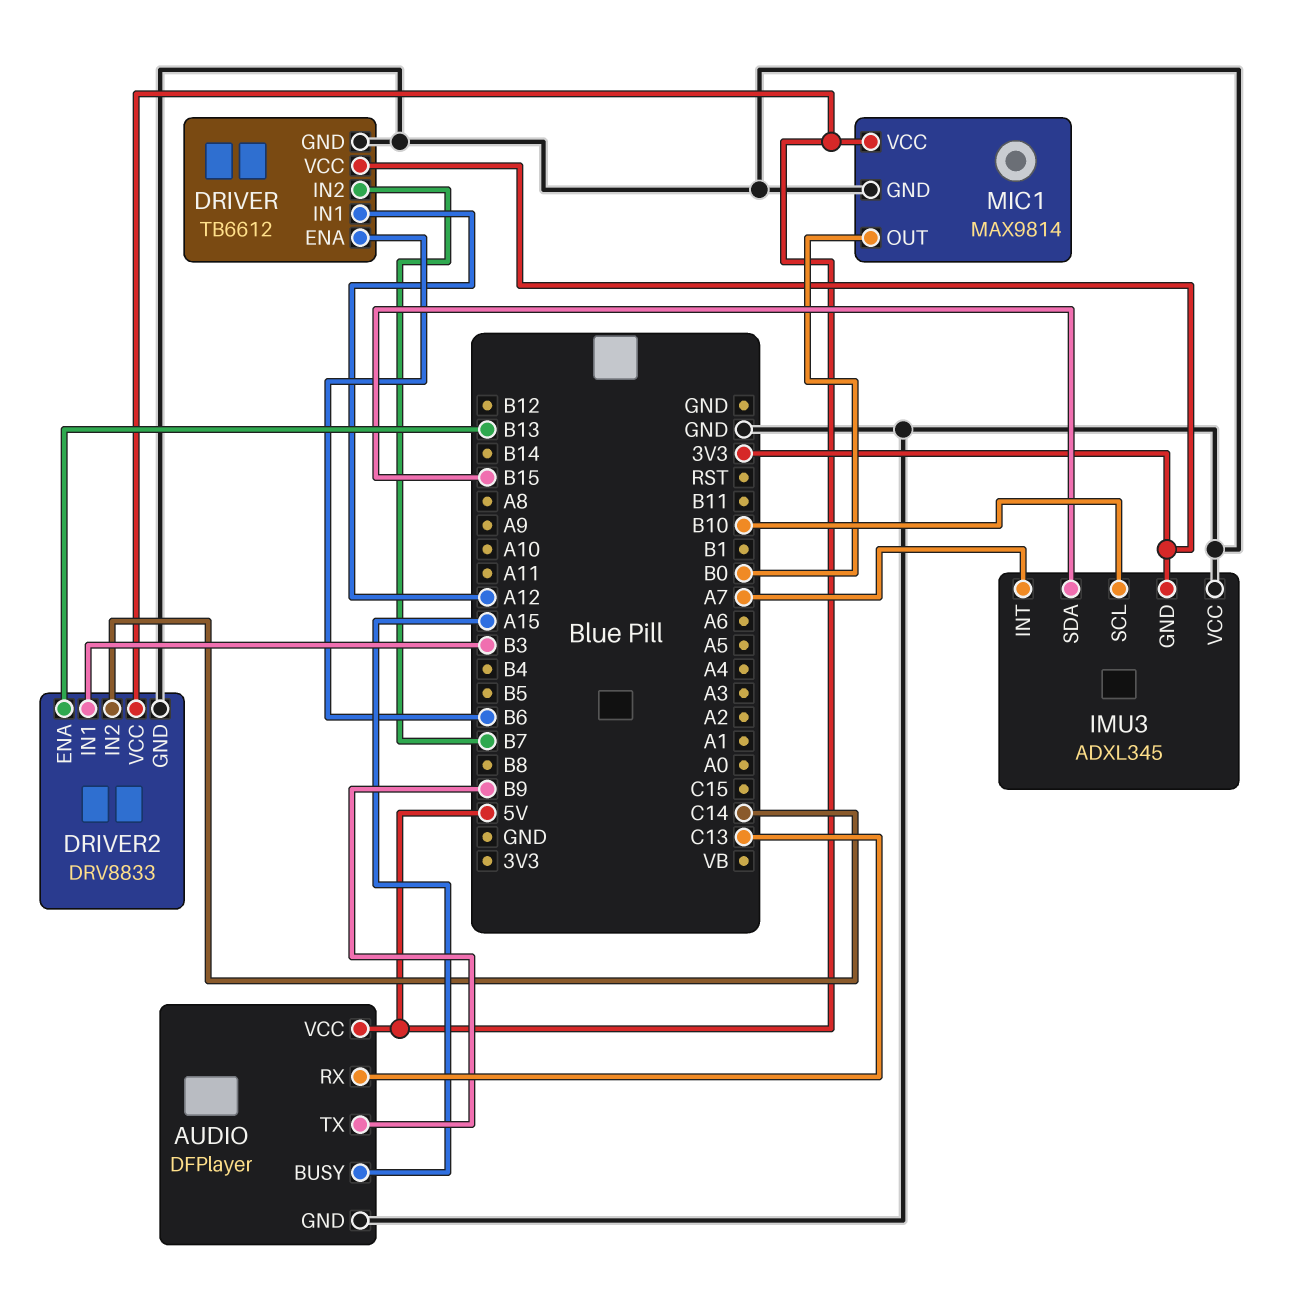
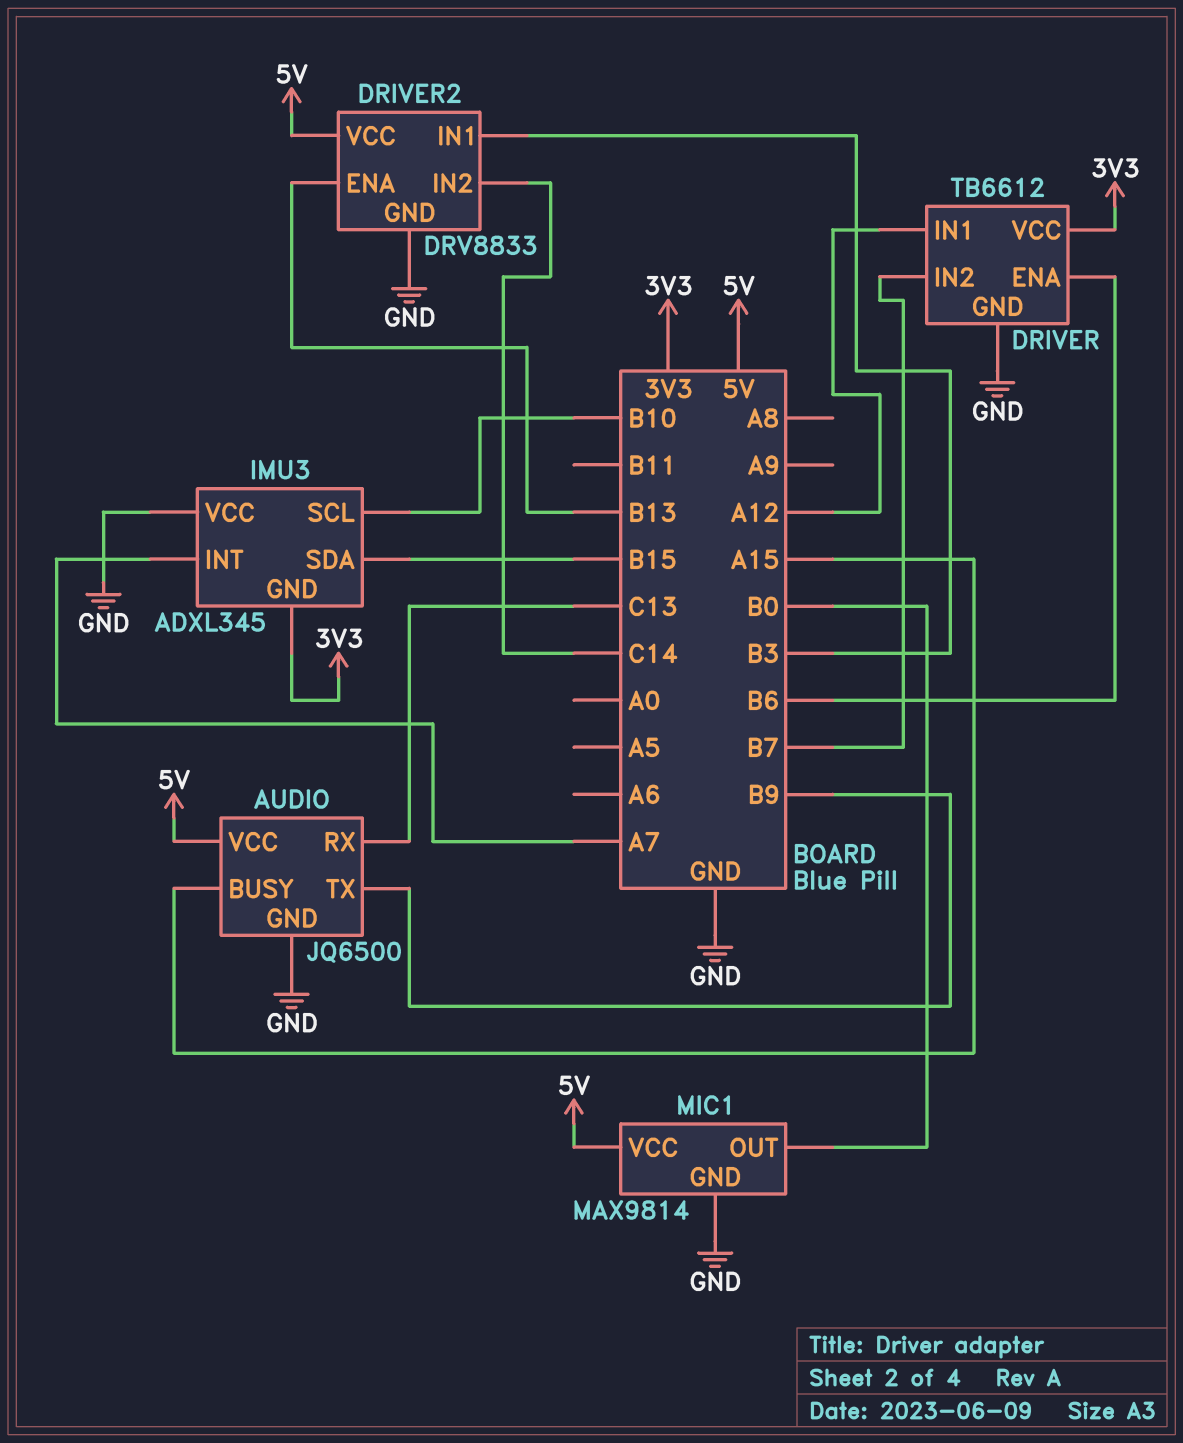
AUDIO: DFPlayer -> JQ6500

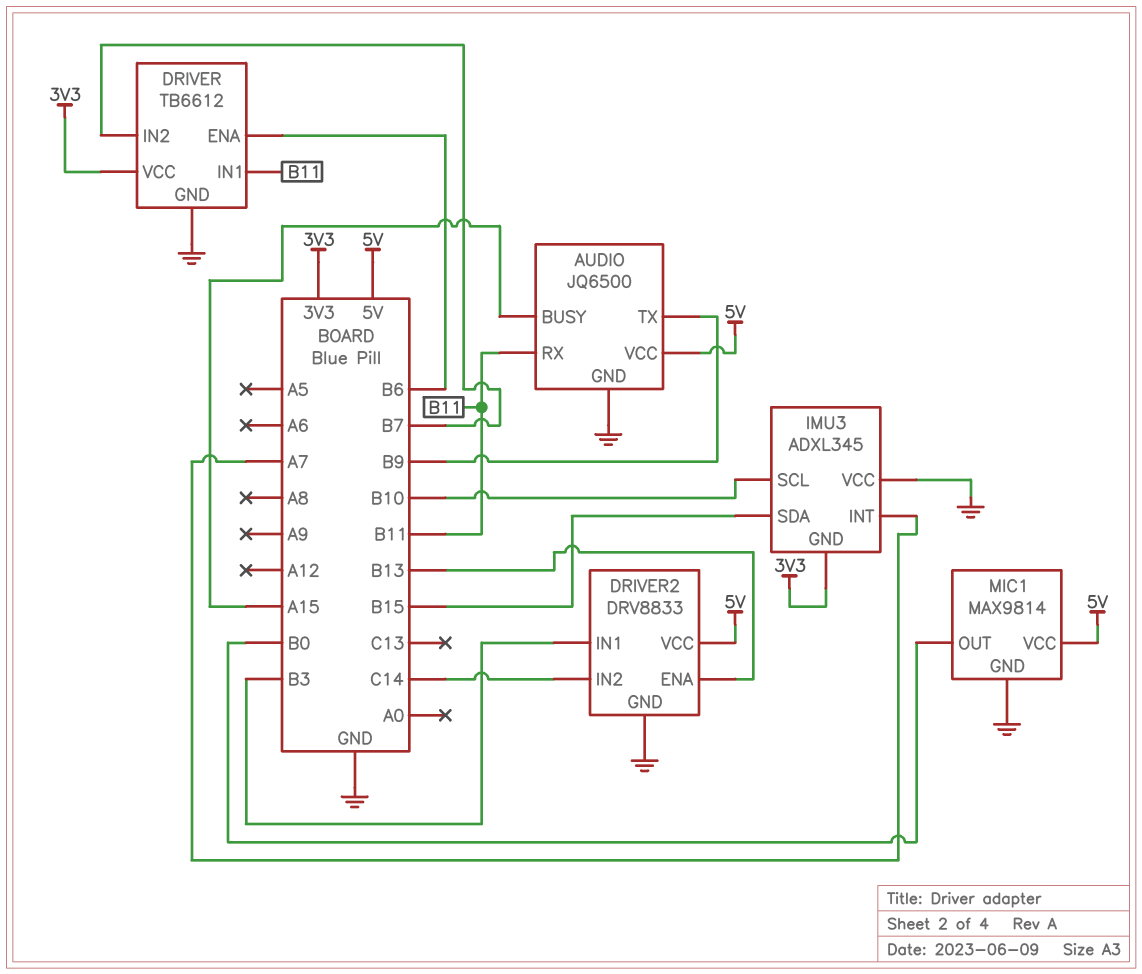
AUDIO pin RX: C13 -> B11
DRIVER pin IN1: A12 -> B11

